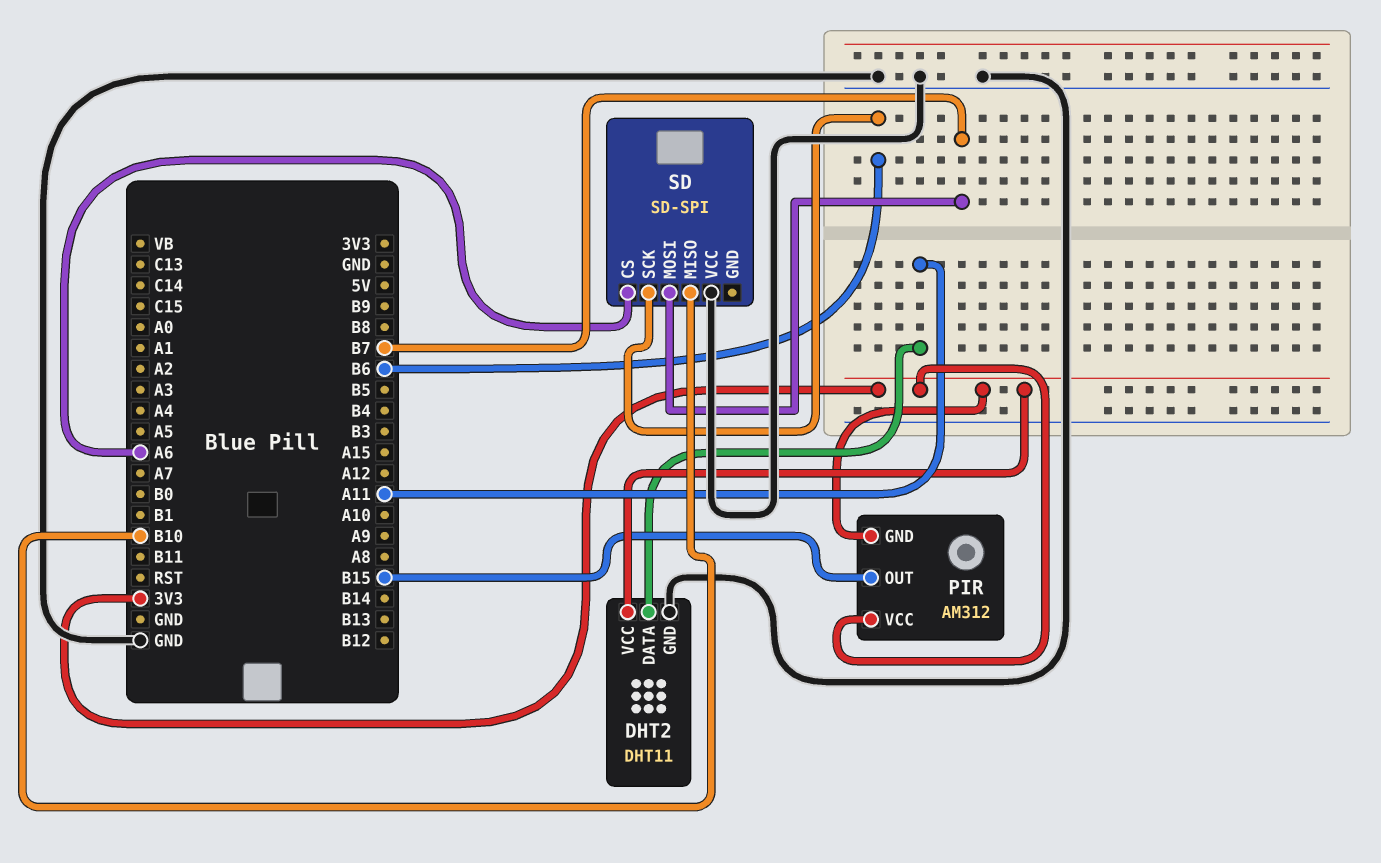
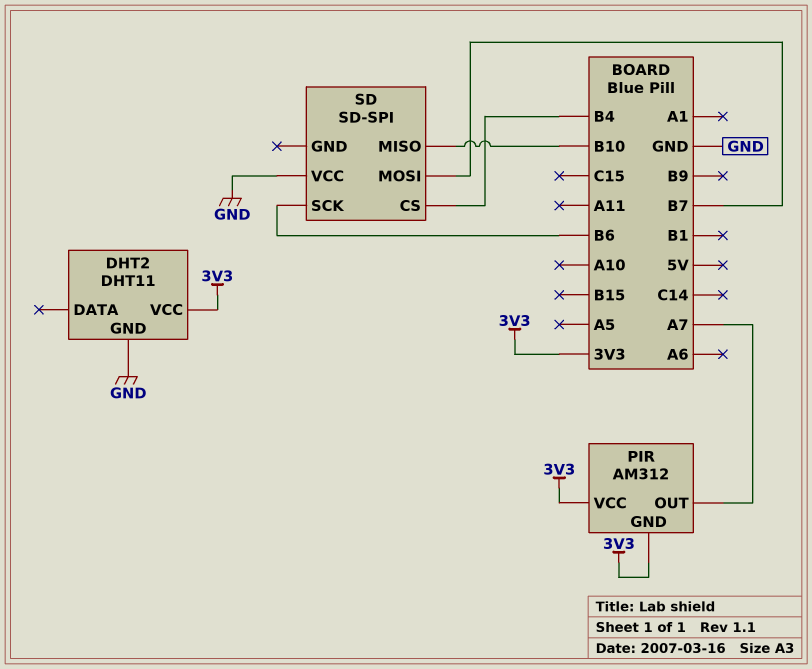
DHT2 pin DATA: A11 -> none
PIR pin OUT: B15 -> A7
SD pin CS: A6 -> B4

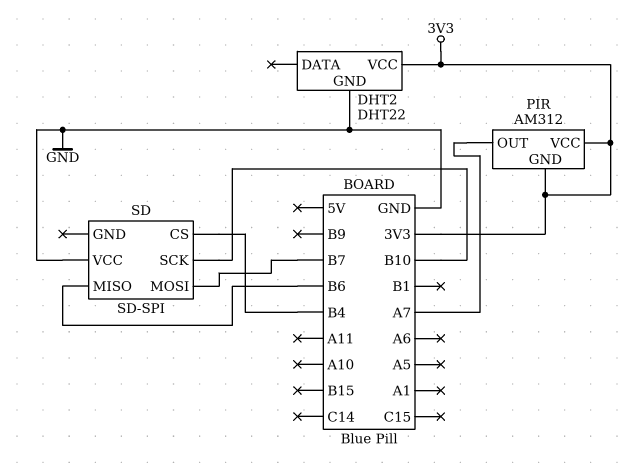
DHT2: DHT11 -> DHT22
SD pin MISO: B10 -> B6
SD pin SCK: B6 -> B10

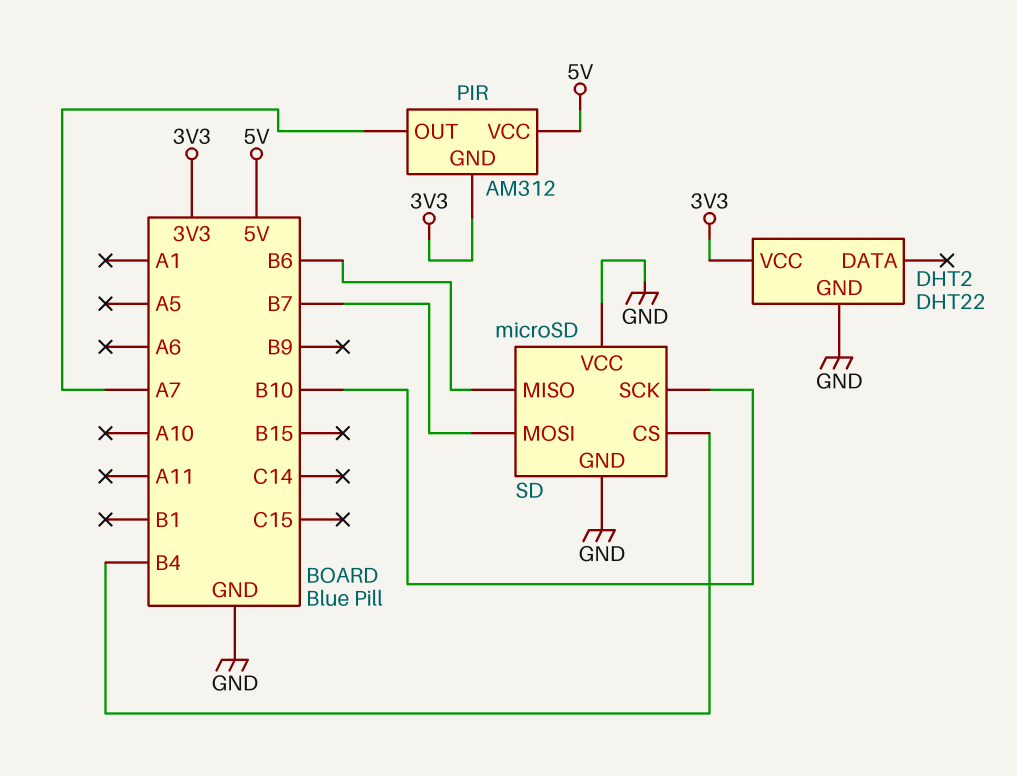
PIR pin VCC: 3V3 -> 5V
SD: SD-SPI -> microSD
SD pin GND: none -> GND

